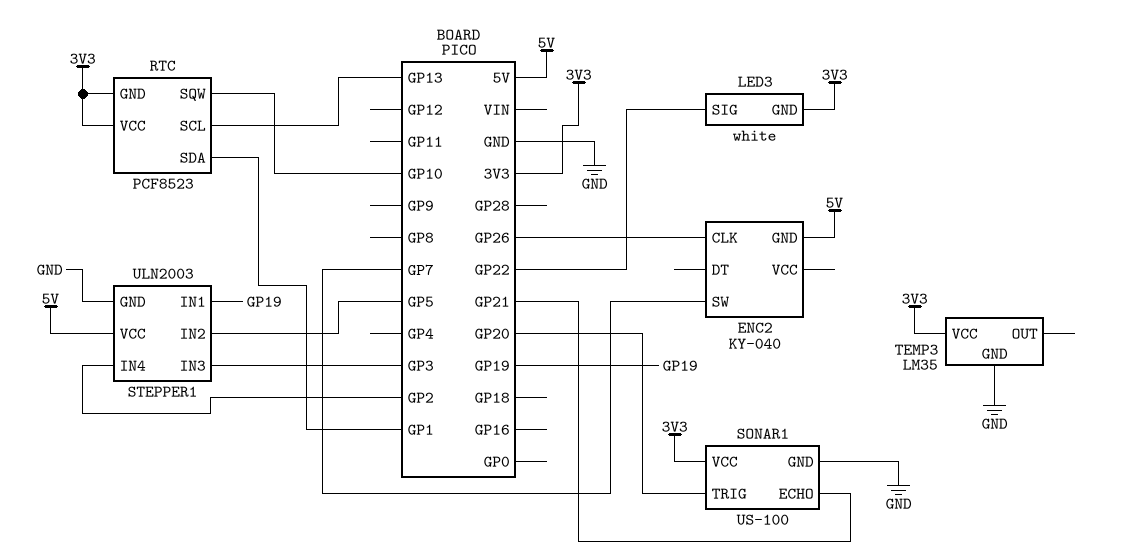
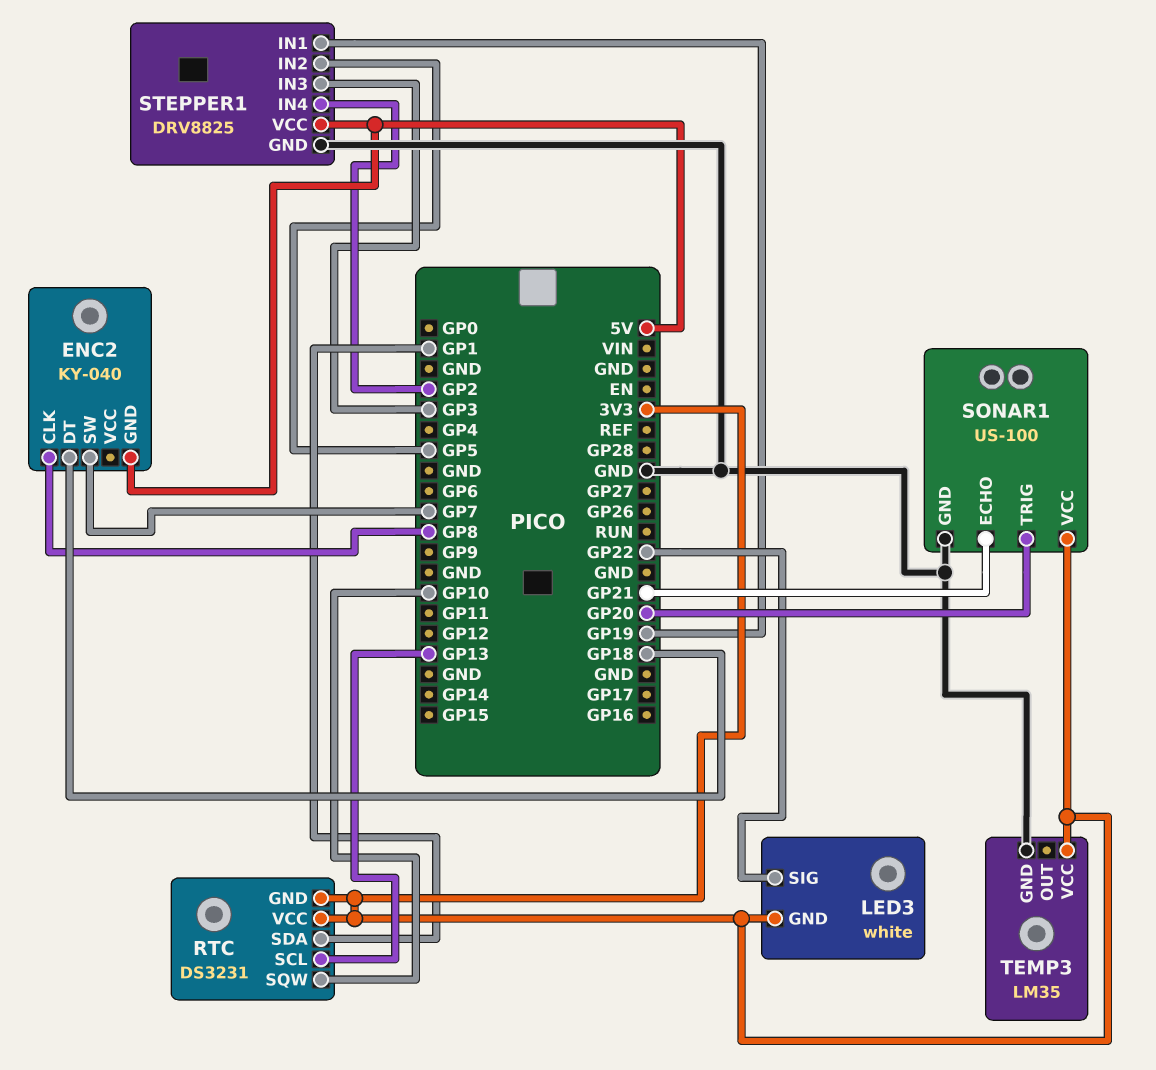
ENC2 pin CLK: GP26 -> GP8
ENC2 pin DT: none -> GP18
RTC: PCF8523 -> DS3231
STEPPER1: ULN2003 -> DRV8825

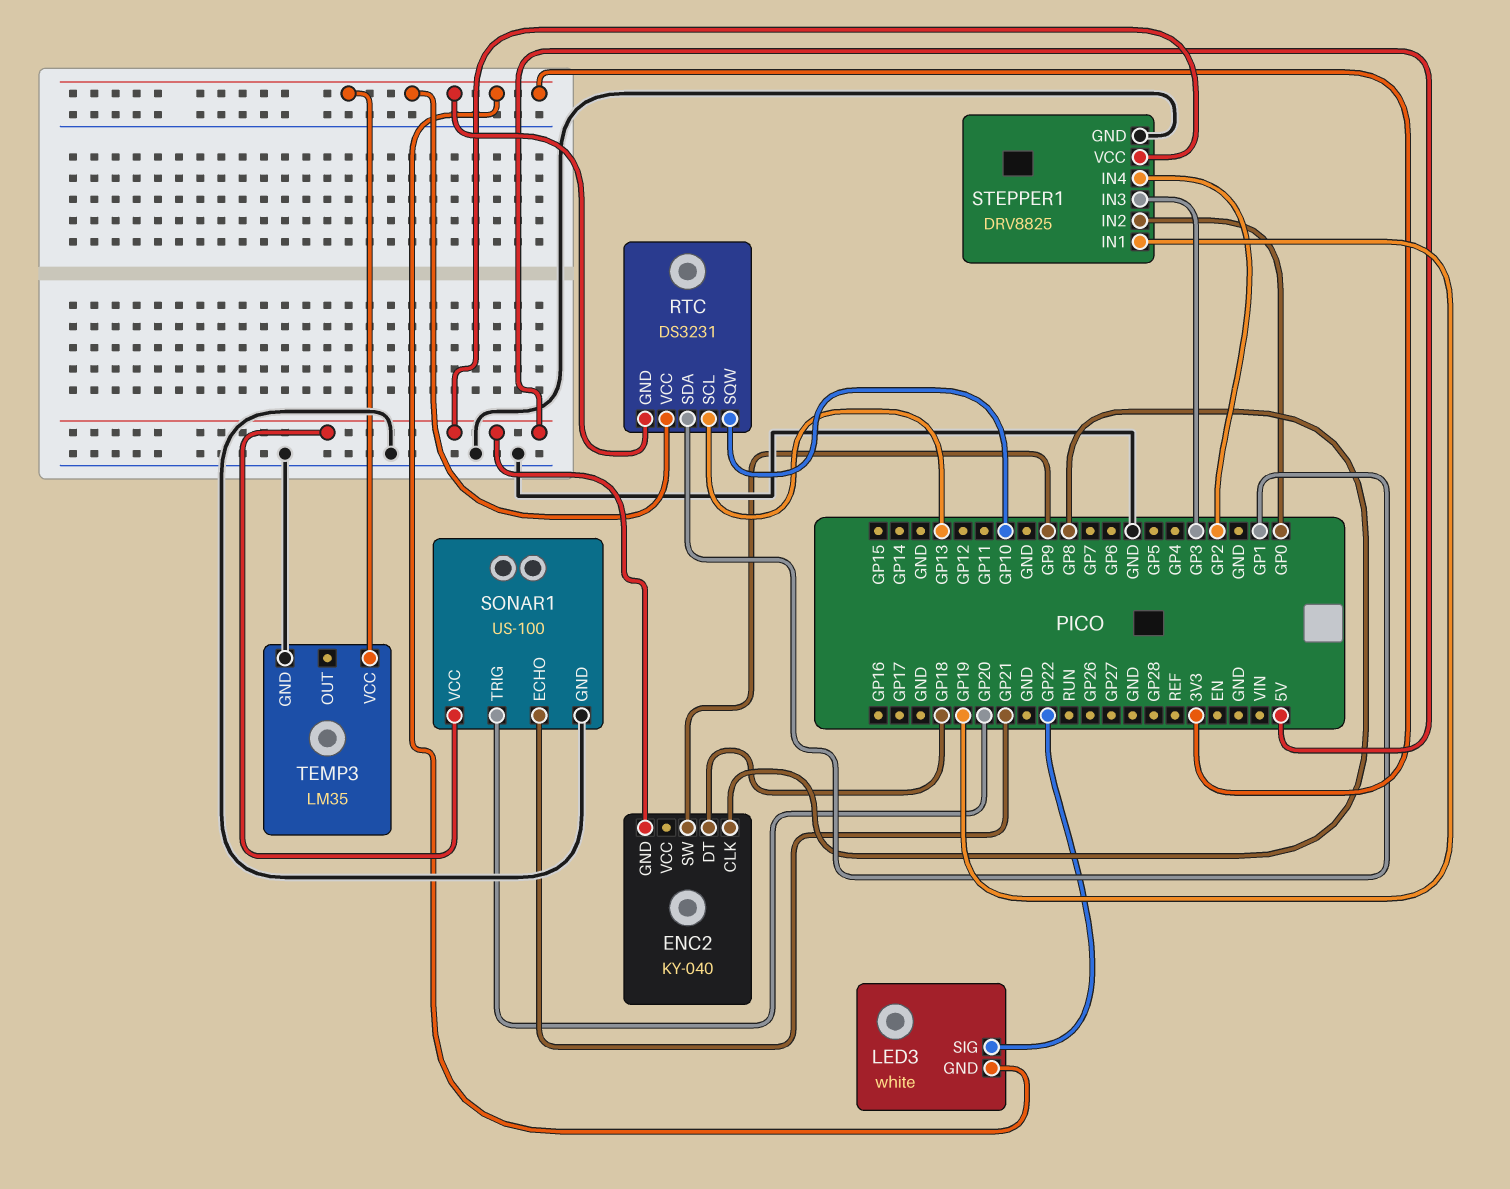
ENC2 pin SW: GP7 -> GP9
SONAR1 pin VCC: 3V3 -> 5V
STEPPER1 pin IN2: GP5 -> GP0

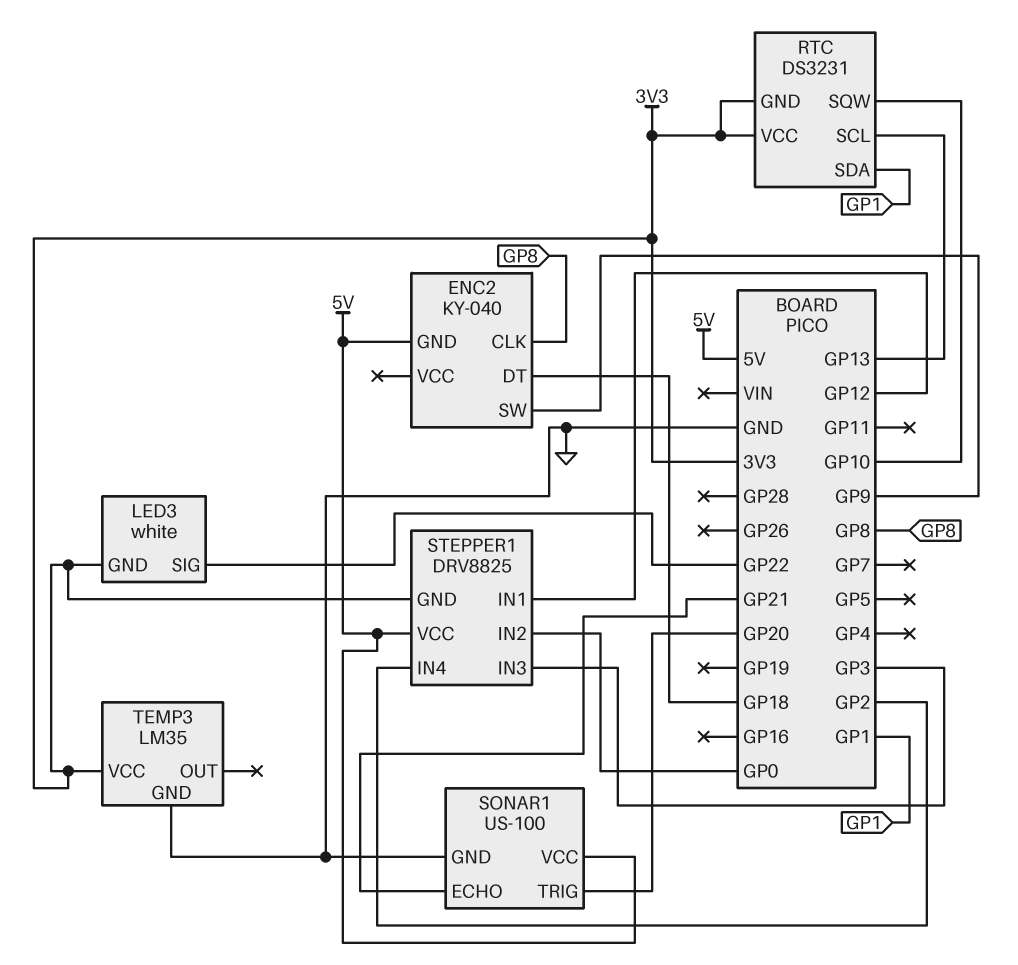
STEPPER1 pin GND: GND -> 3V3
STEPPER1 pin IN1: GP19 -> GP12

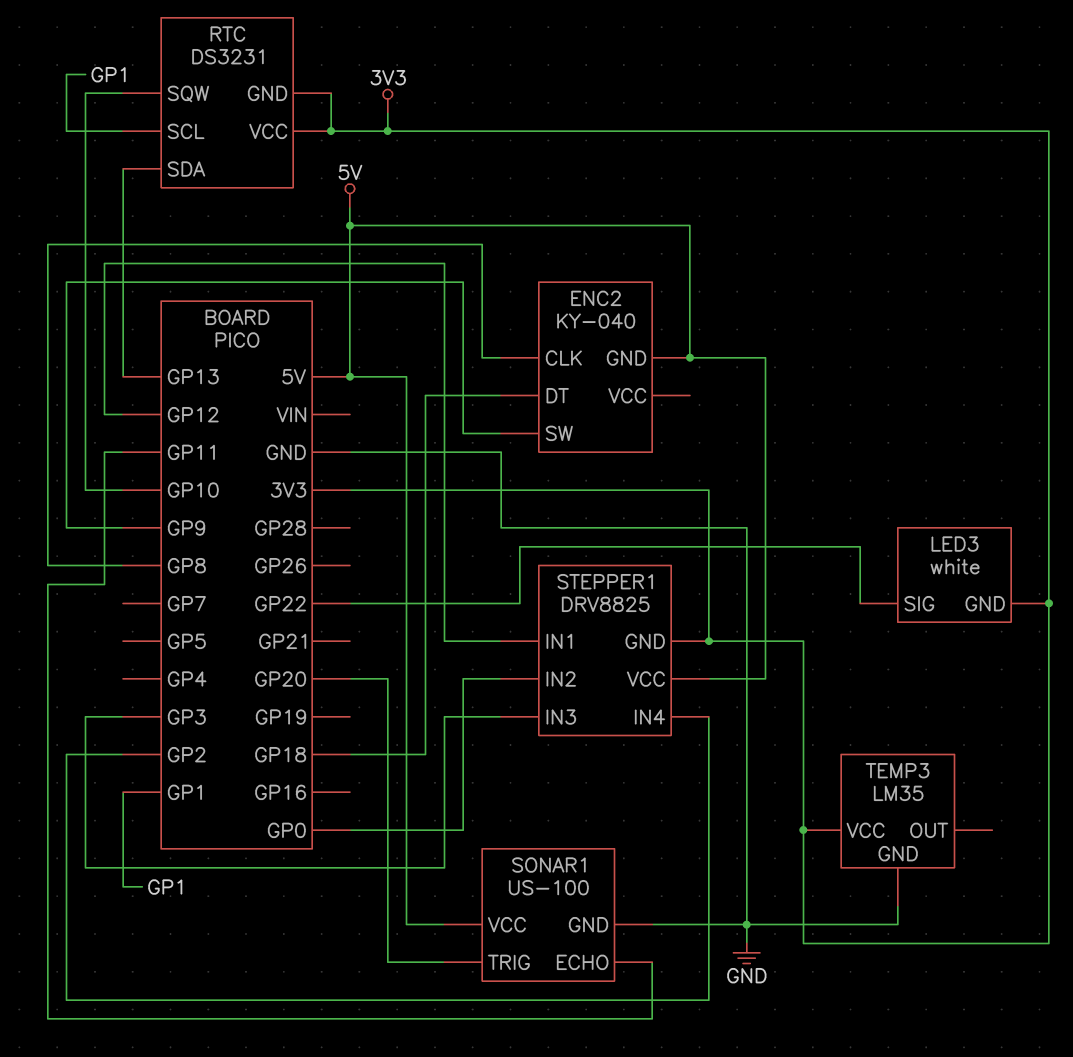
RTC pin SCL: GP13 -> GP1
RTC pin SDA: GP1 -> GP13
SONAR1 pin ECHO: GP21 -> GP11

